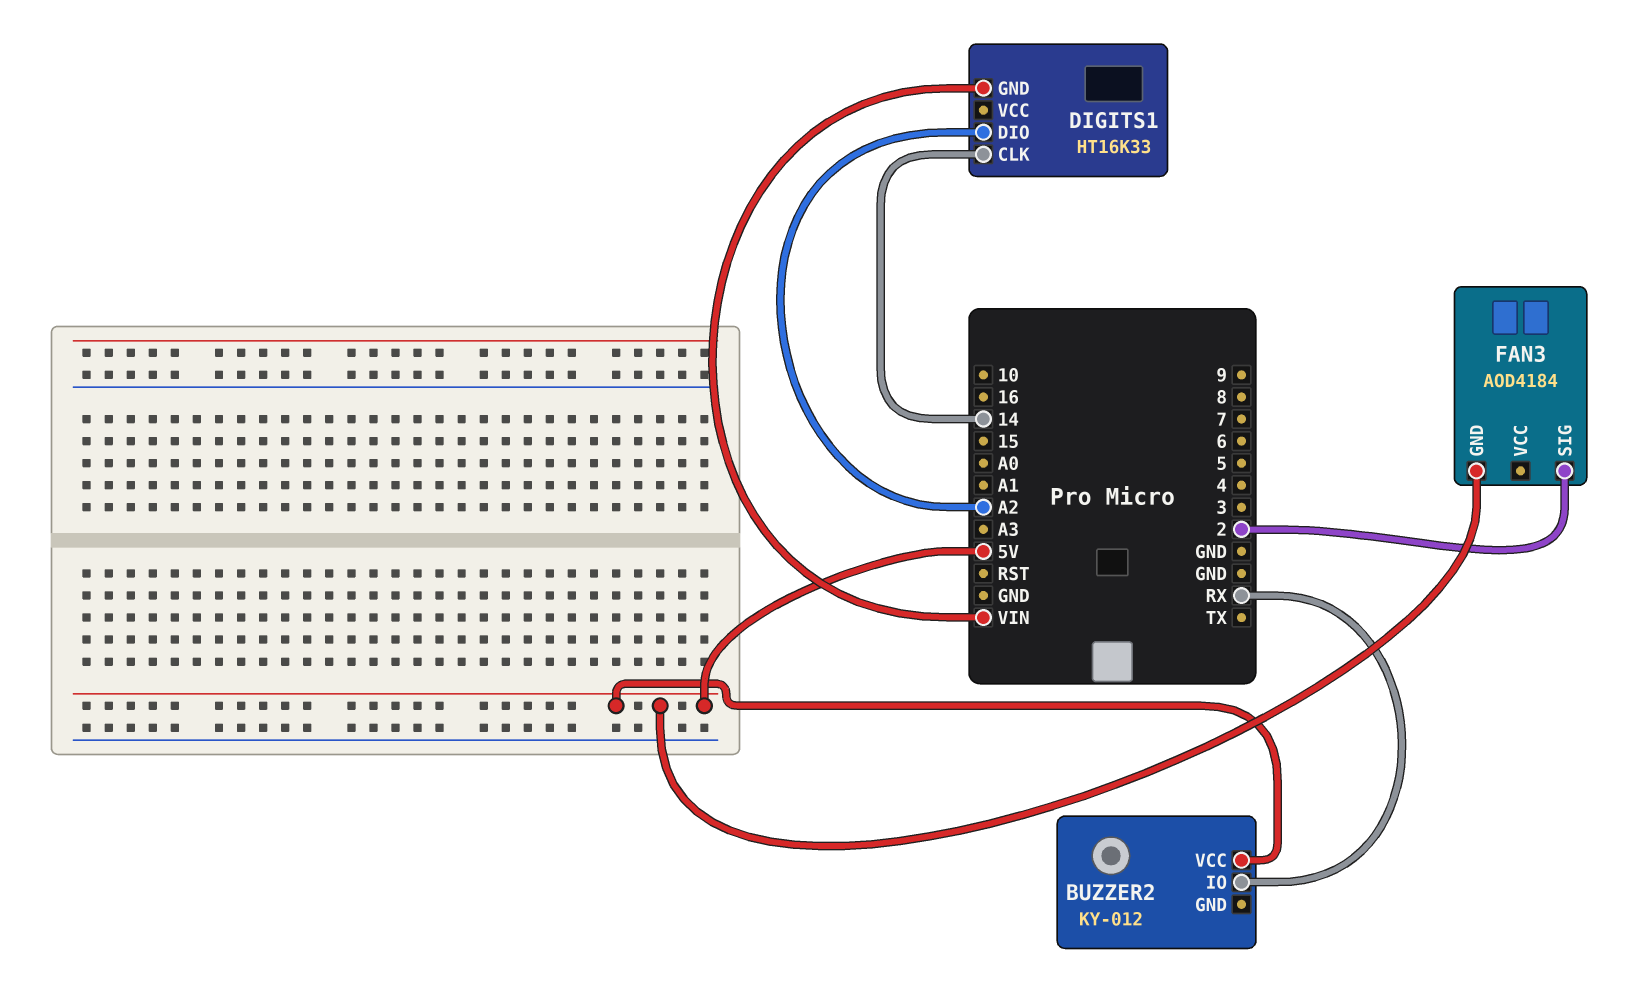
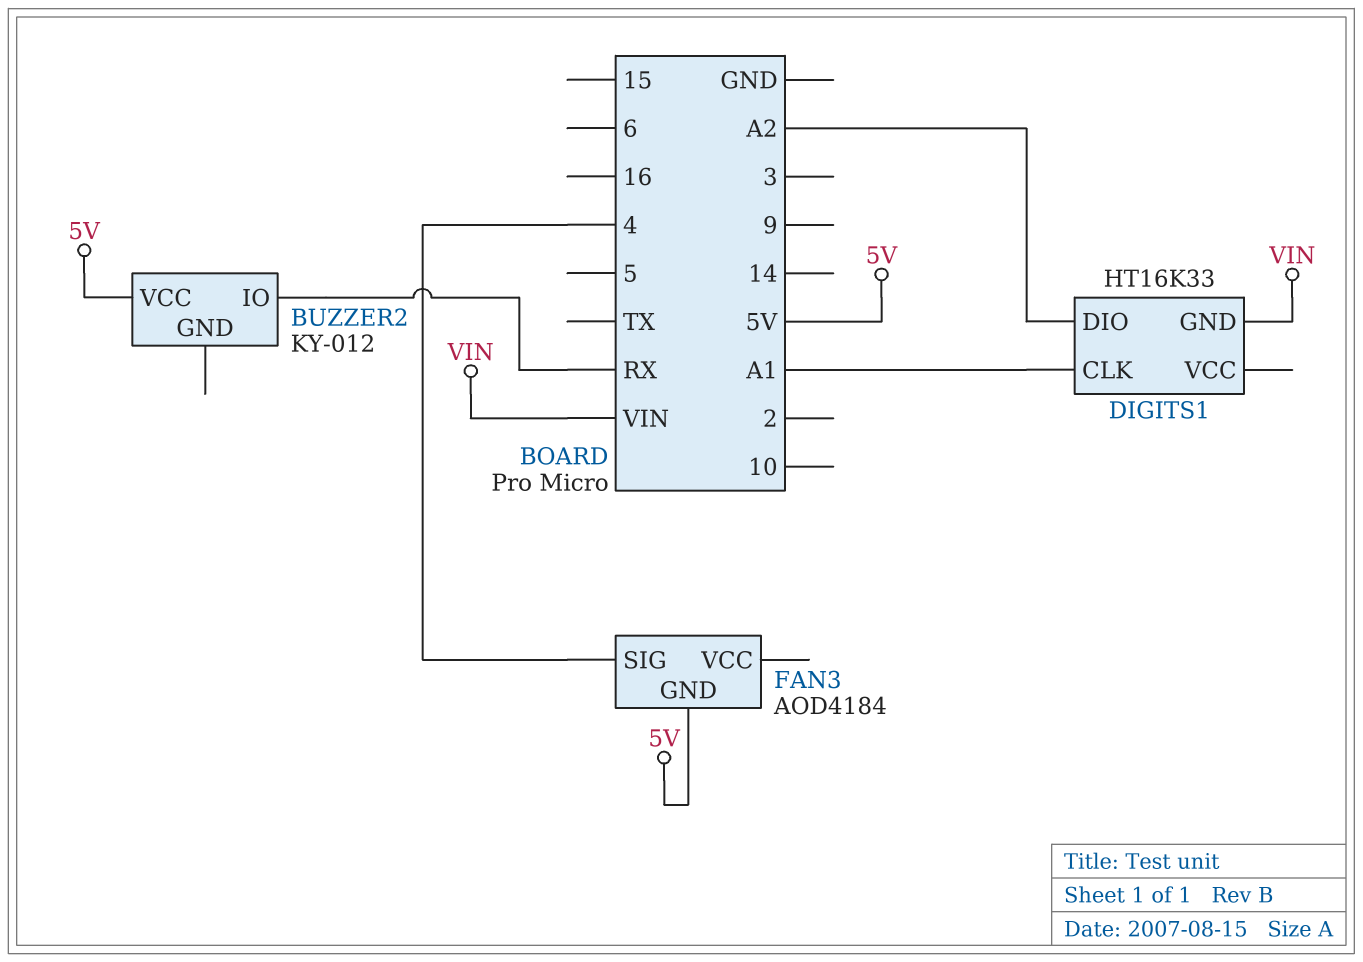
DIGITS1 pin CLK: 14 -> A1
FAN3 pin SIG: 2 -> 4

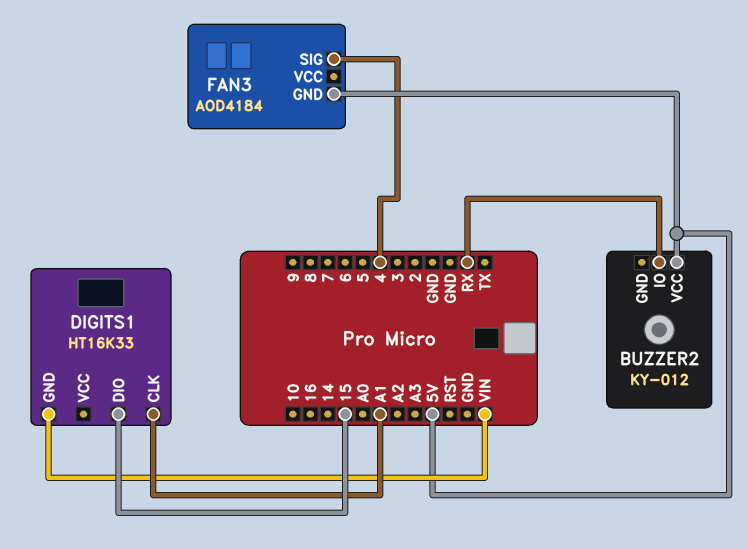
DIGITS1 pin DIO: A2 -> 15

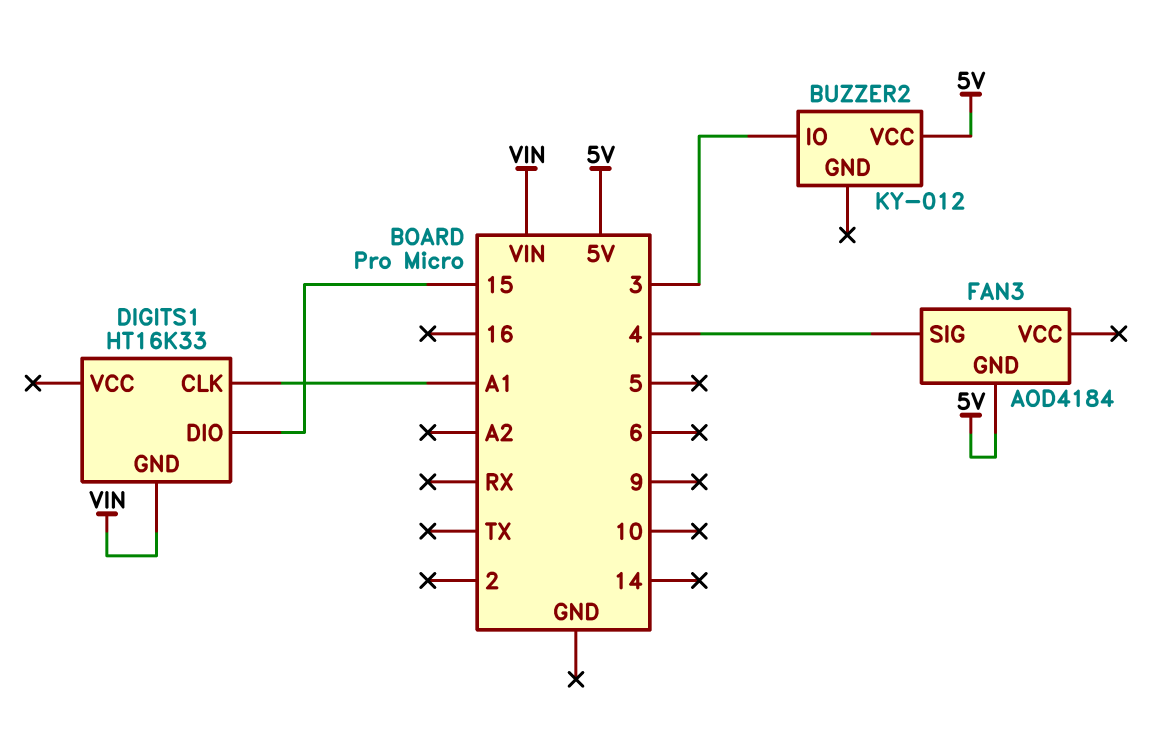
BUZZER2 pin IO: RX -> 3

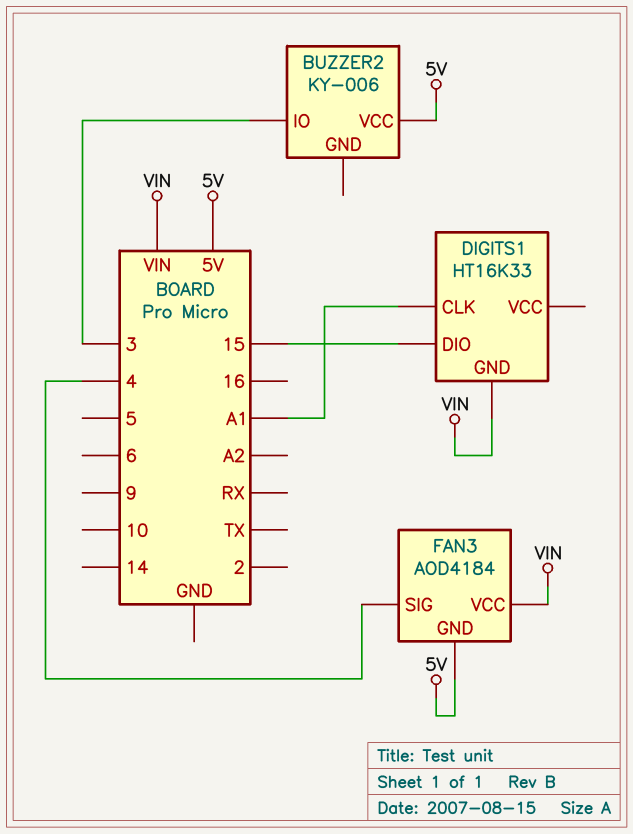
BUZZER2: KY-012 -> KY-006
FAN3 pin VCC: none -> VIN

